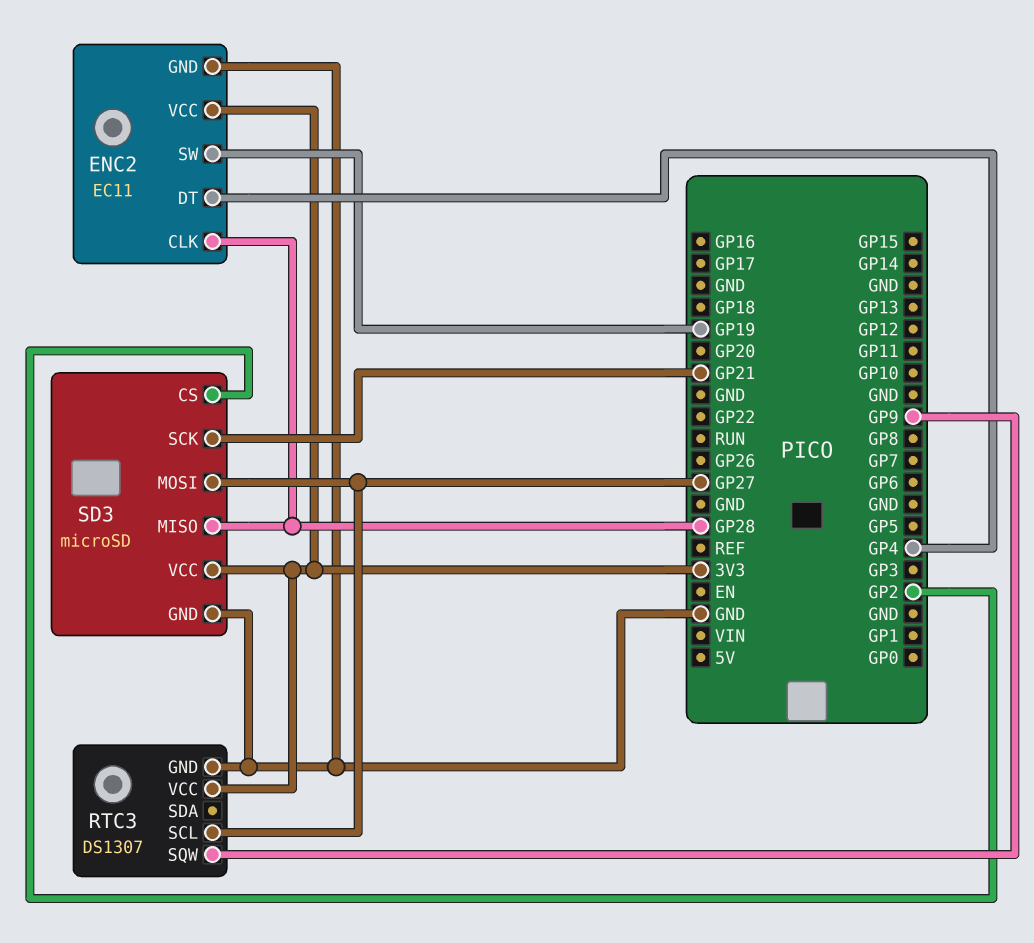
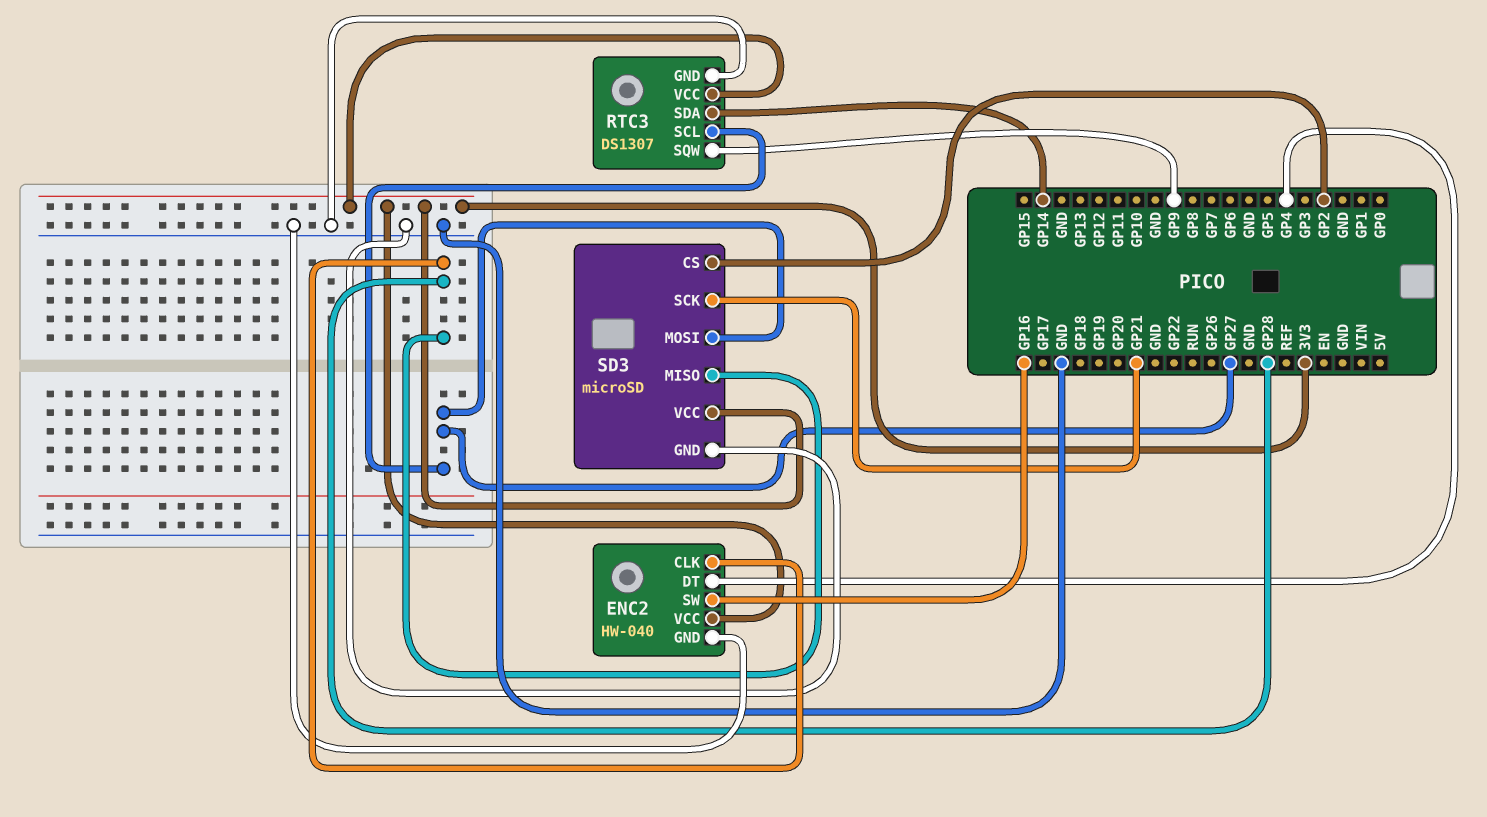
ENC2: EC11 -> HW-040
ENC2 pin SW: GP19 -> GP16
RTC3 pin SDA: none -> GP14

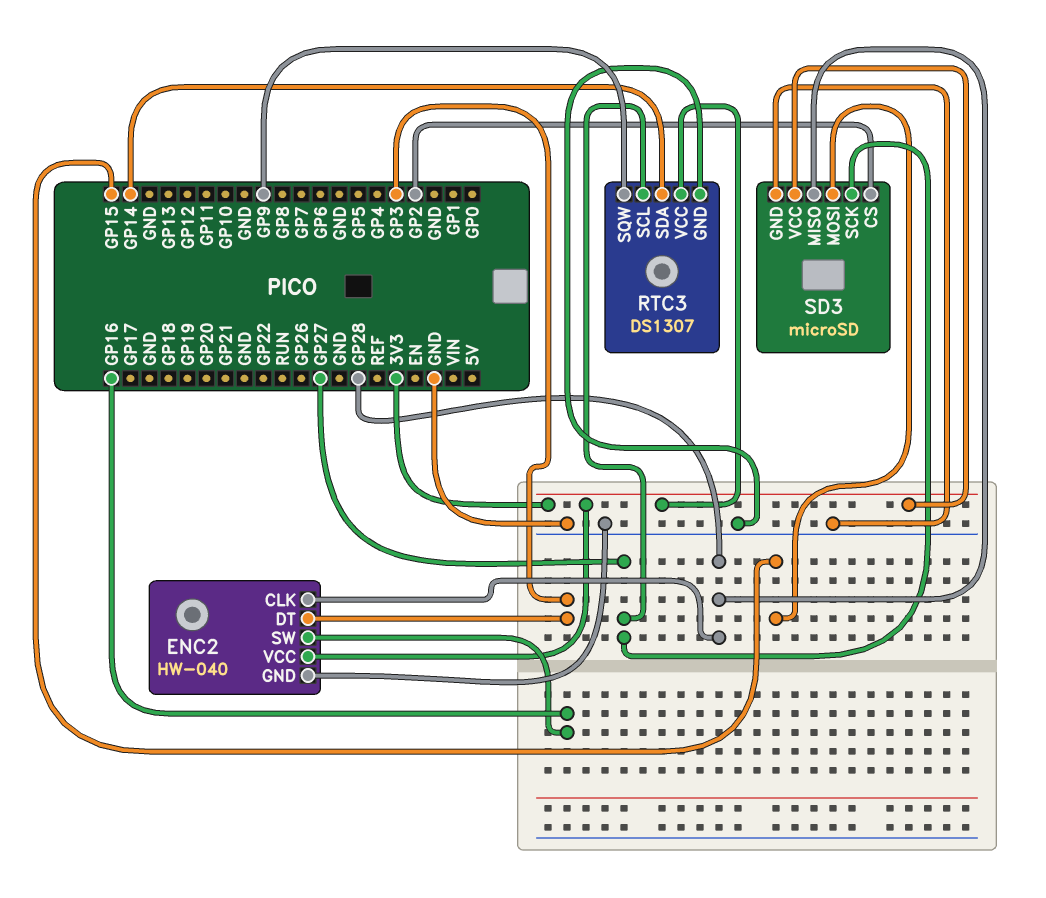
ENC2 pin DT: GP4 -> GP3
SD3 pin MOSI: GP27 -> GP15
SD3 pin SCK: GP21 -> GP27

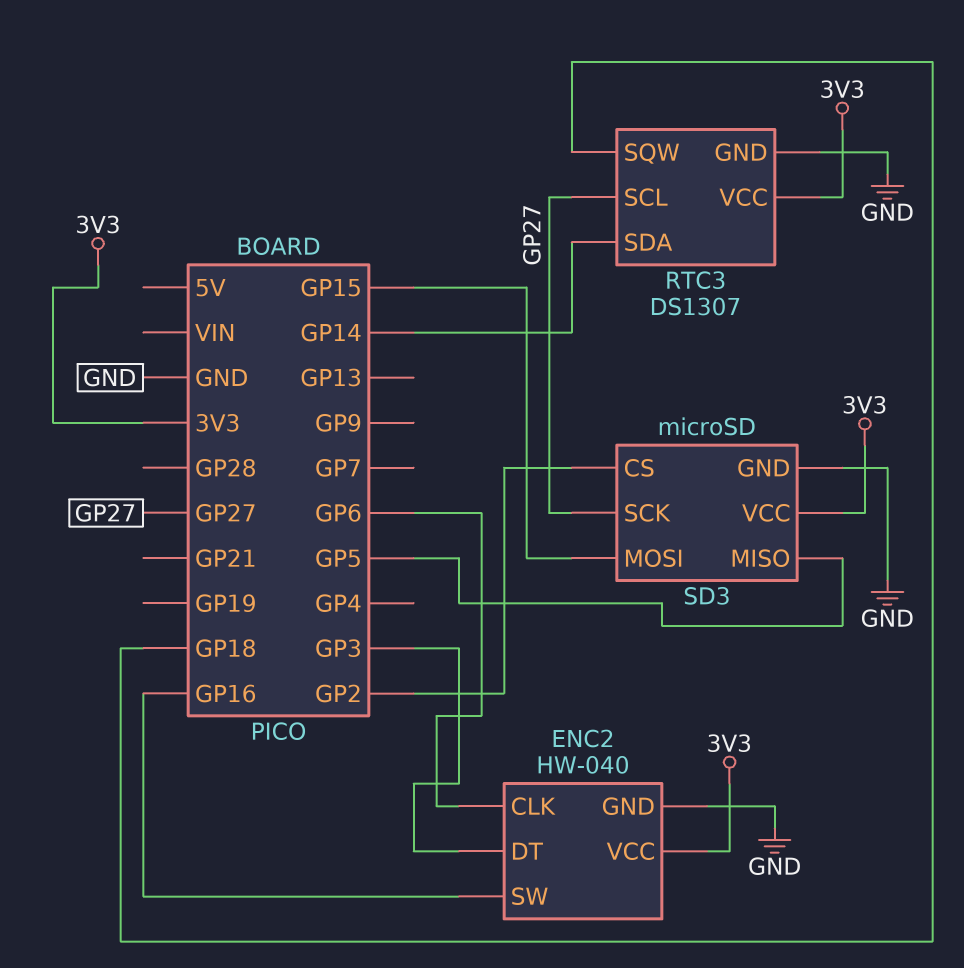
ENC2 pin CLK: GP28 -> GP6
RTC3 pin SQW: GP9 -> GP18
SD3 pin MISO: GP28 -> GP5

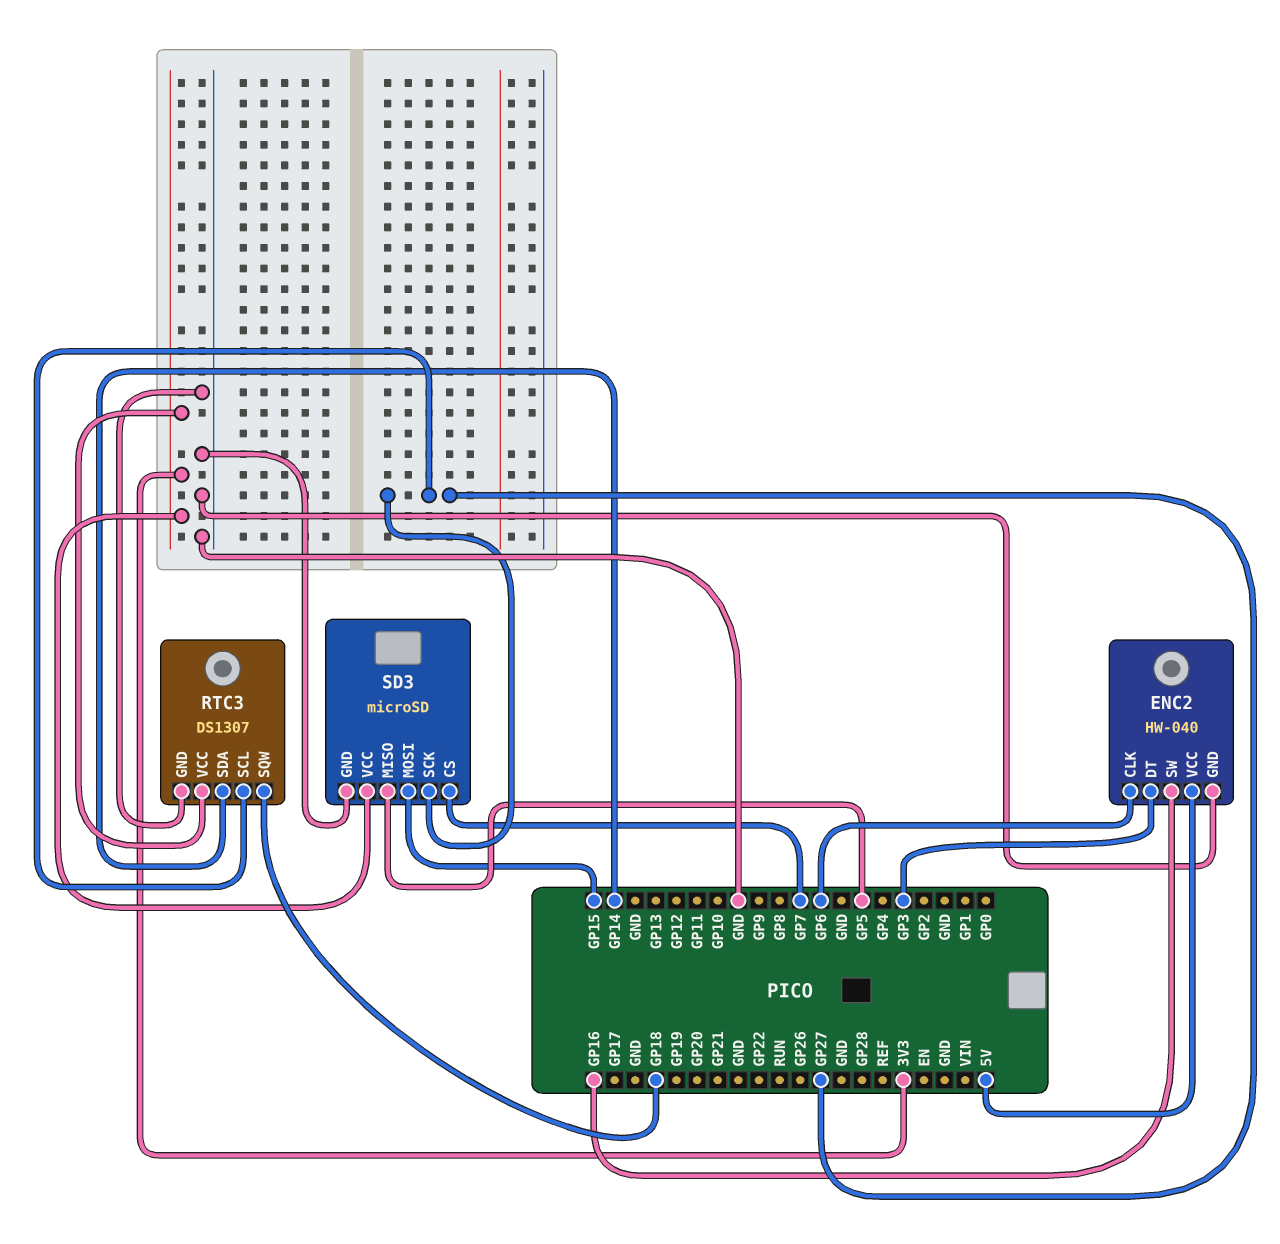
ENC2 pin VCC: 3V3 -> 5V
SD3 pin CS: GP2 -> GP7

